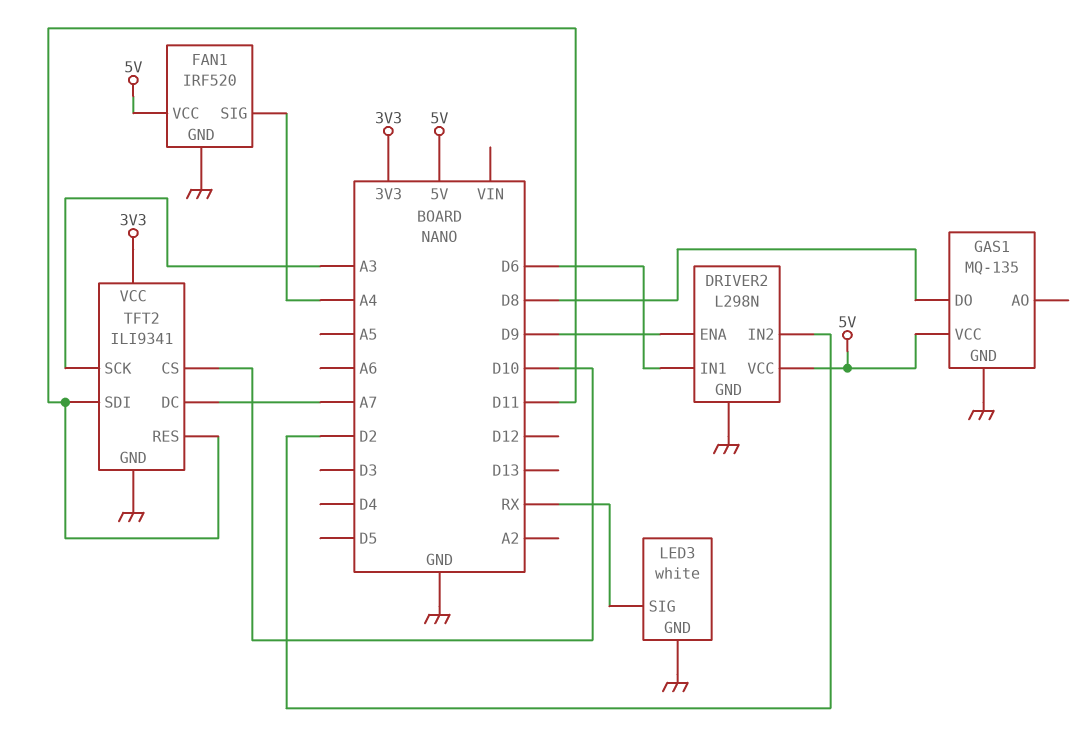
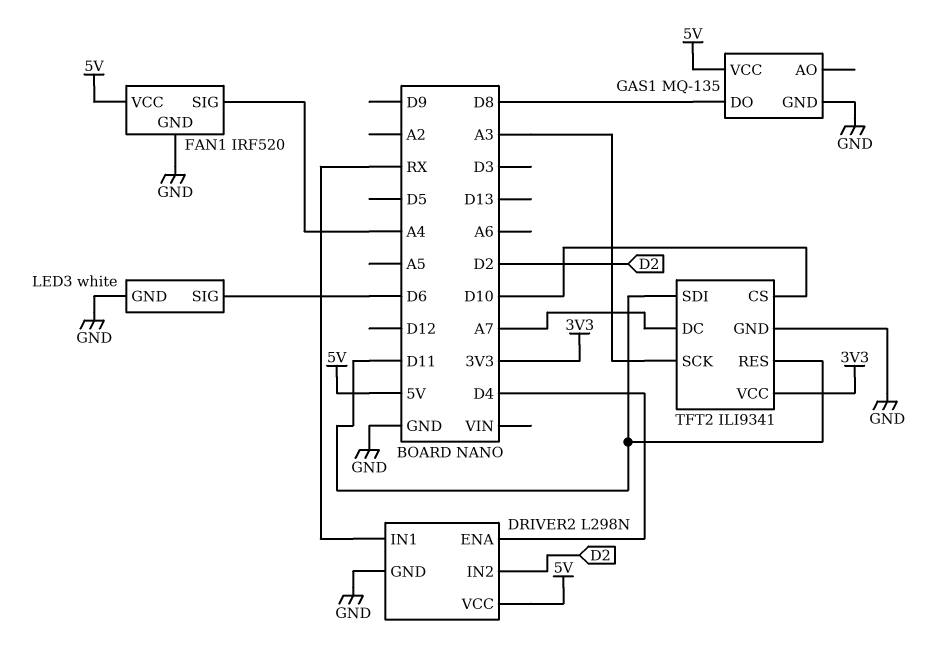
DRIVER2 pin ENA: D9 -> D4
DRIVER2 pin IN1: D6 -> RX
LED3 pin SIG: RX -> D6

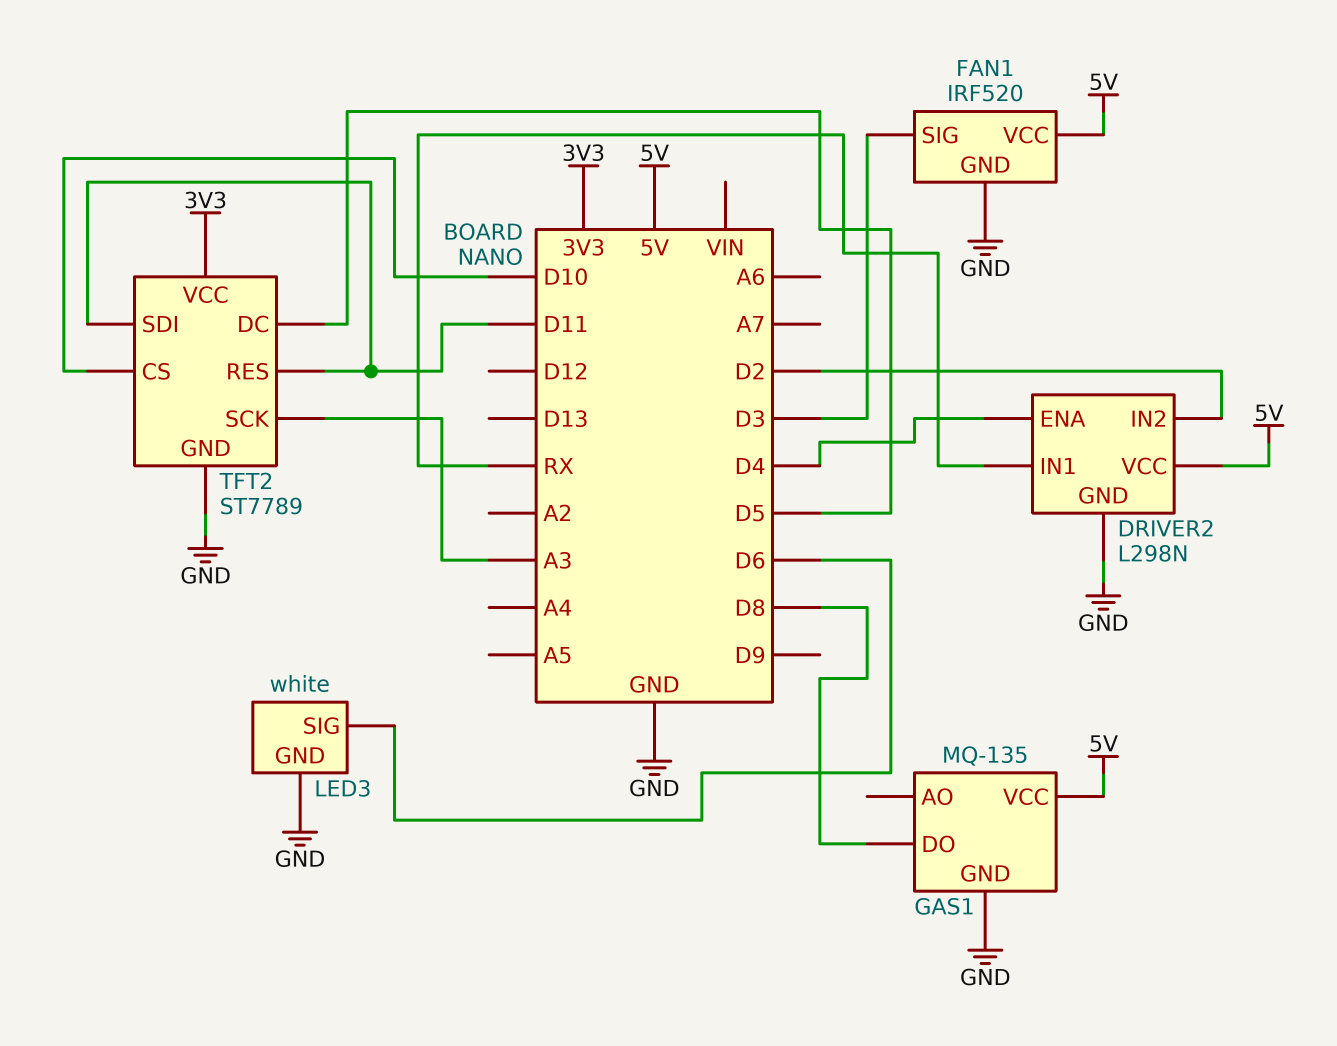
FAN1 pin SIG: A4 -> D3
TFT2: ILI9341 -> ST7789
TFT2 pin DC: A7 -> D5

